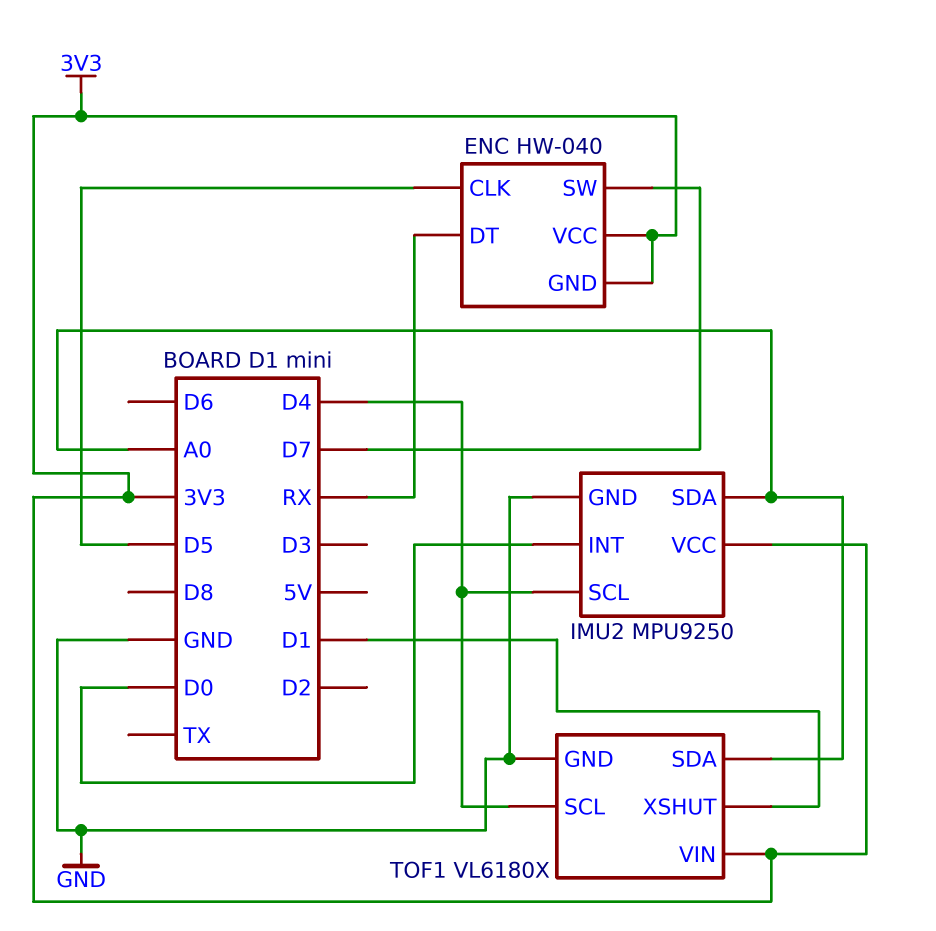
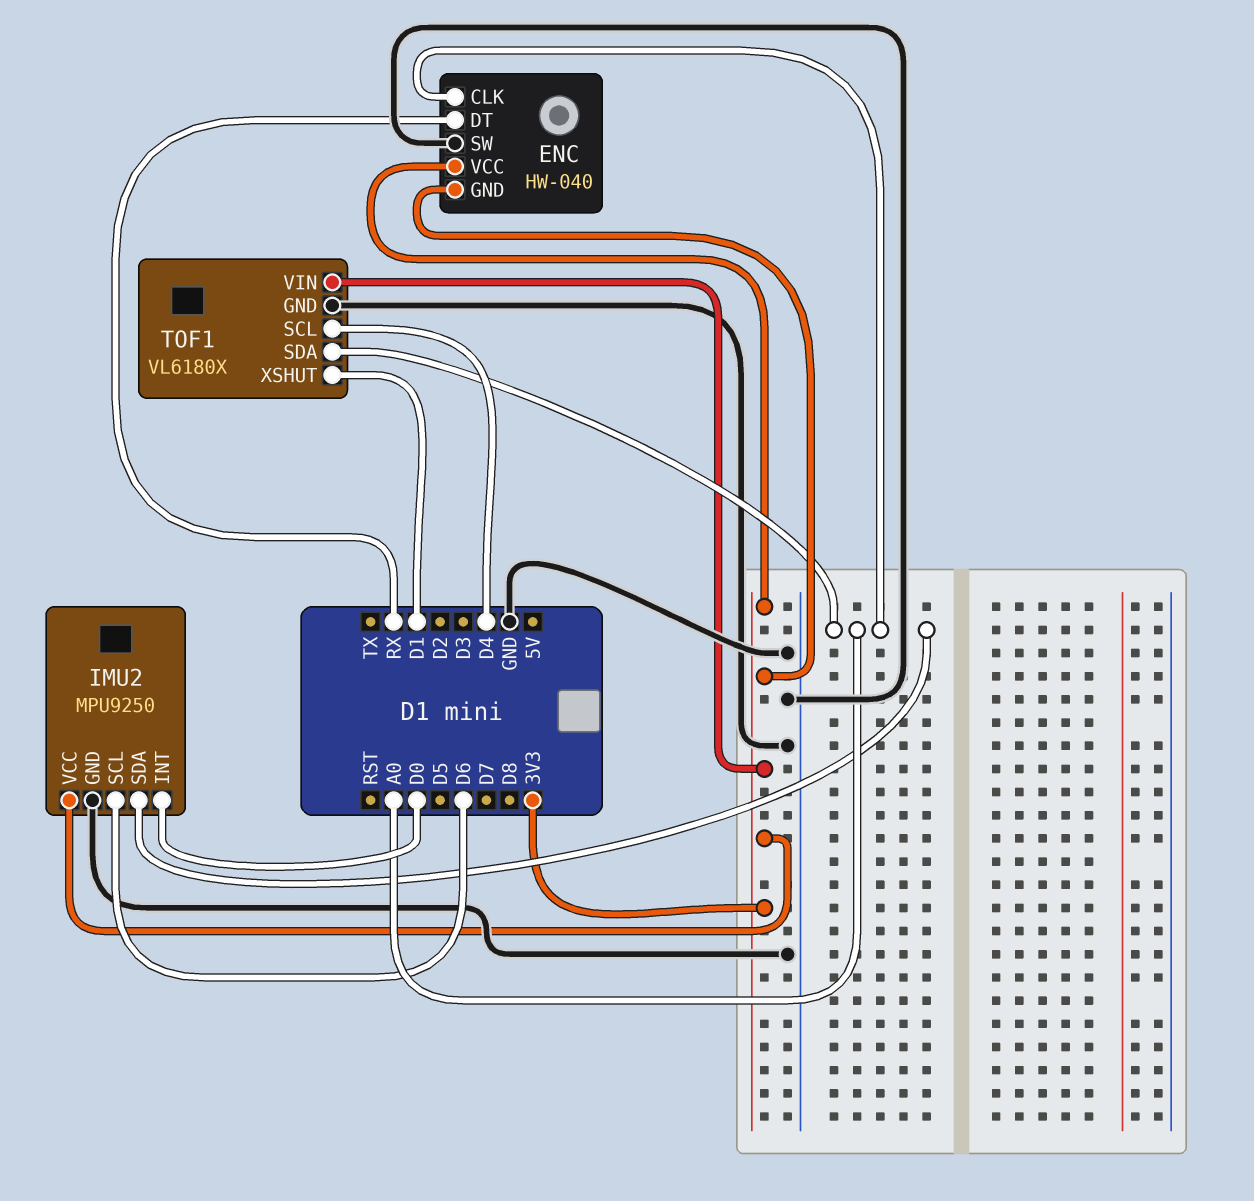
ENC pin CLK: D5 -> A0
ENC pin SW: D7 -> GND
IMU2 pin SCL: D4 -> D6

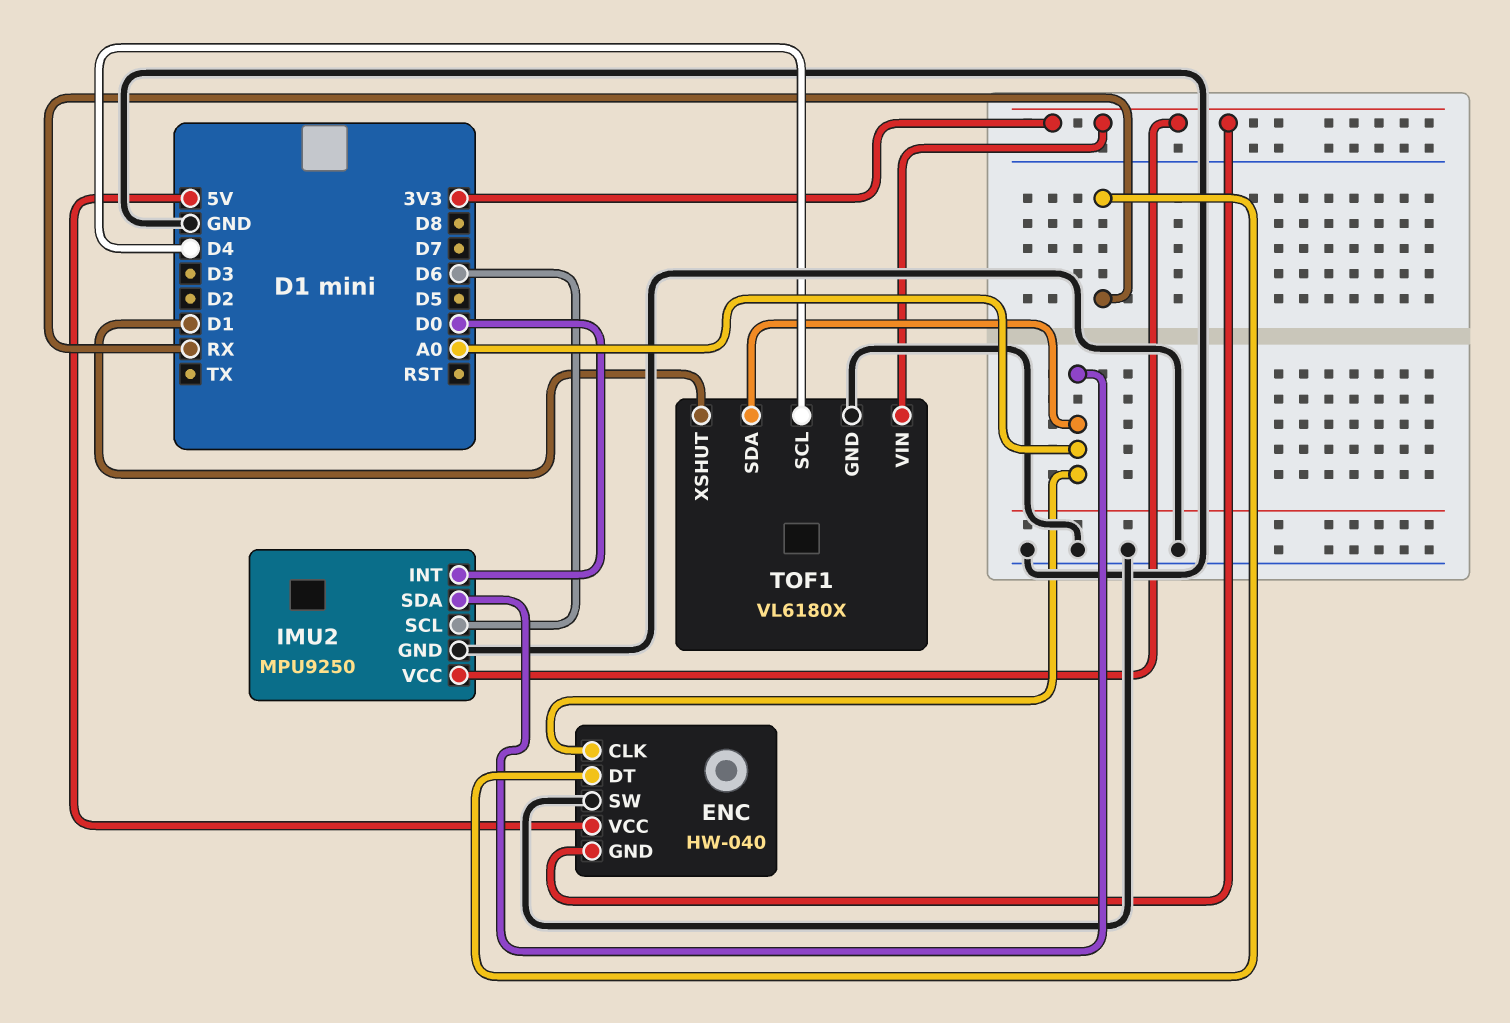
ENC pin VCC: 3V3 -> 5V

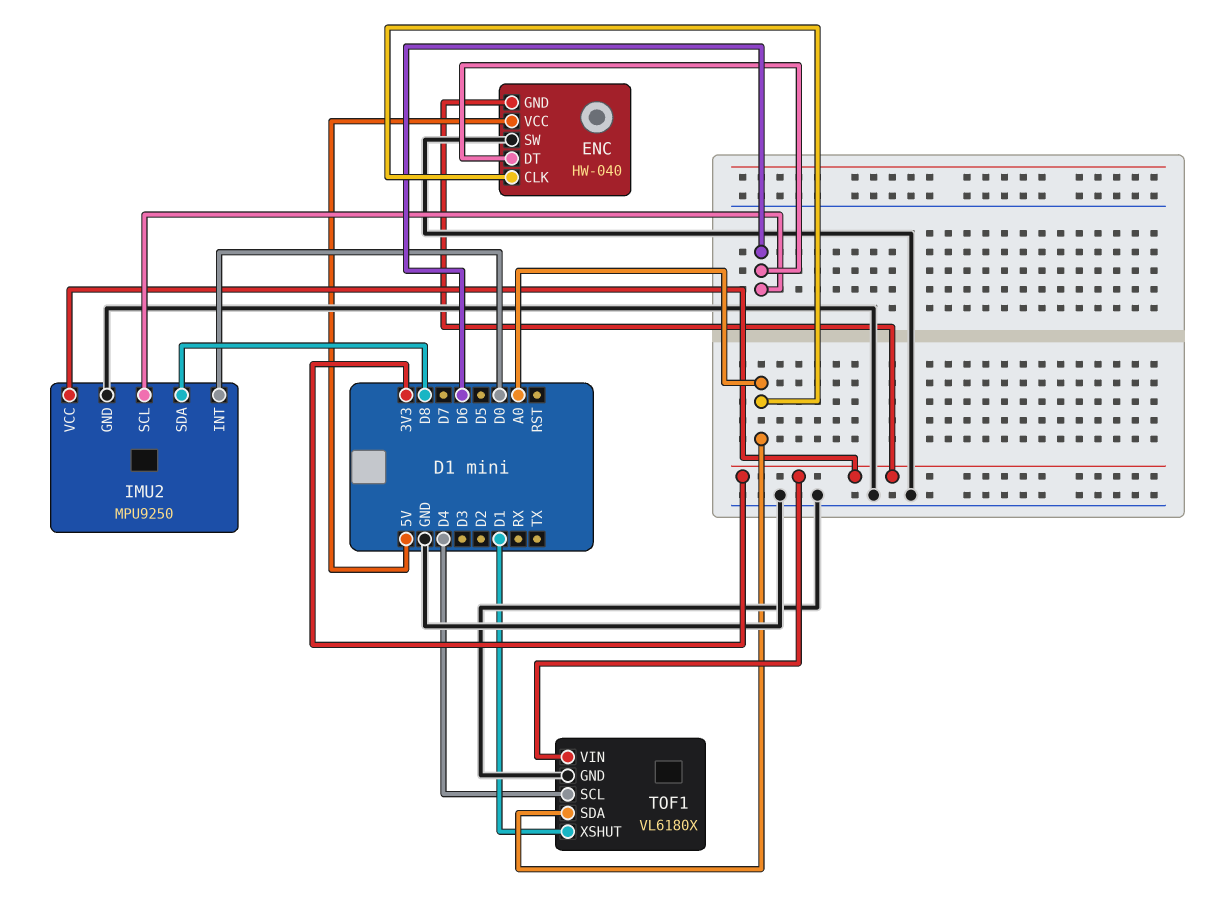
ENC pin DT: RX -> D6
IMU2 pin SDA: A0 -> D8

